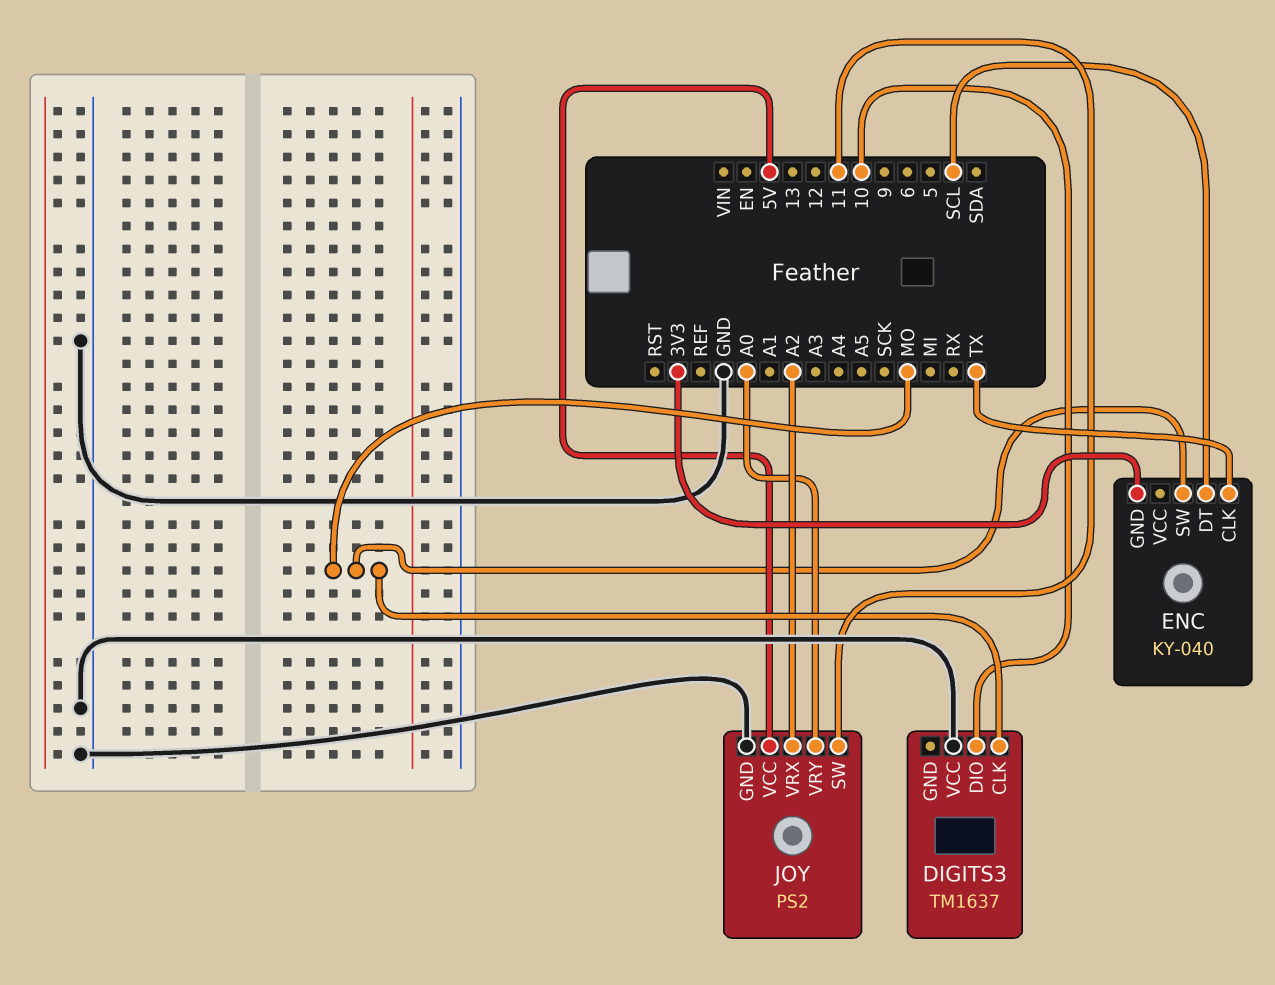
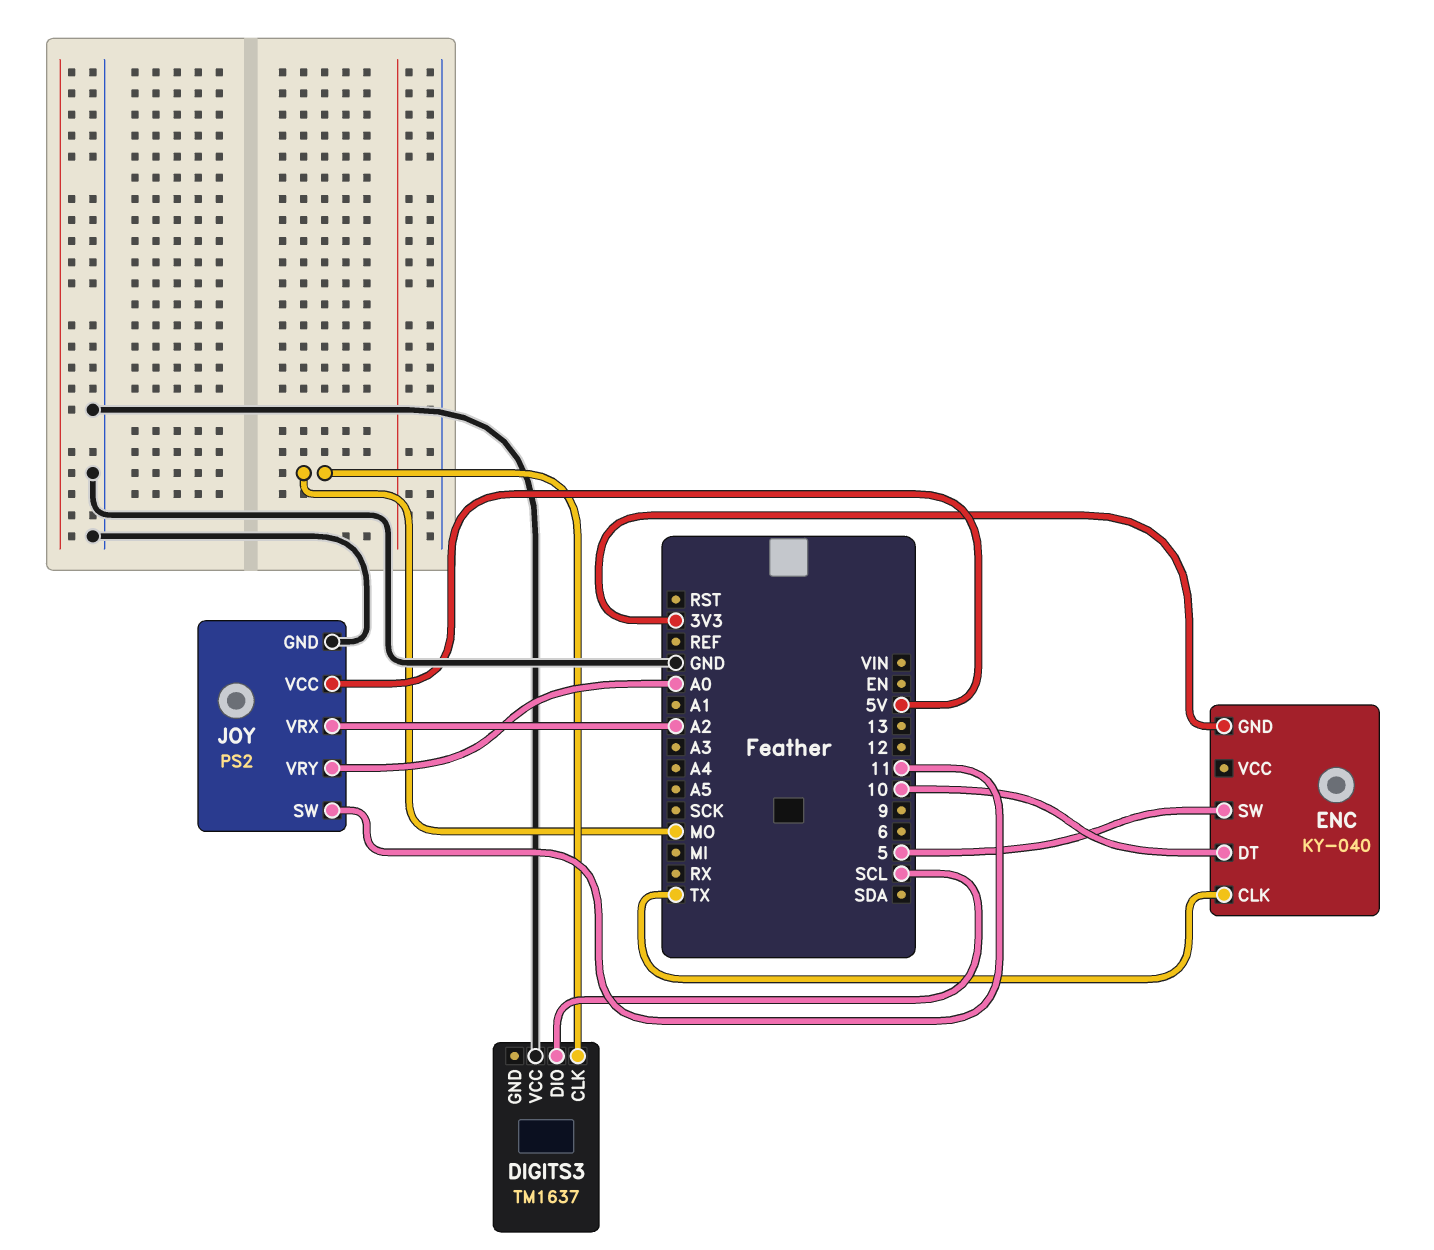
DIGITS3 pin DIO: 10 -> SCL
ENC pin DT: SCL -> 10
ENC pin SW: MO -> 5

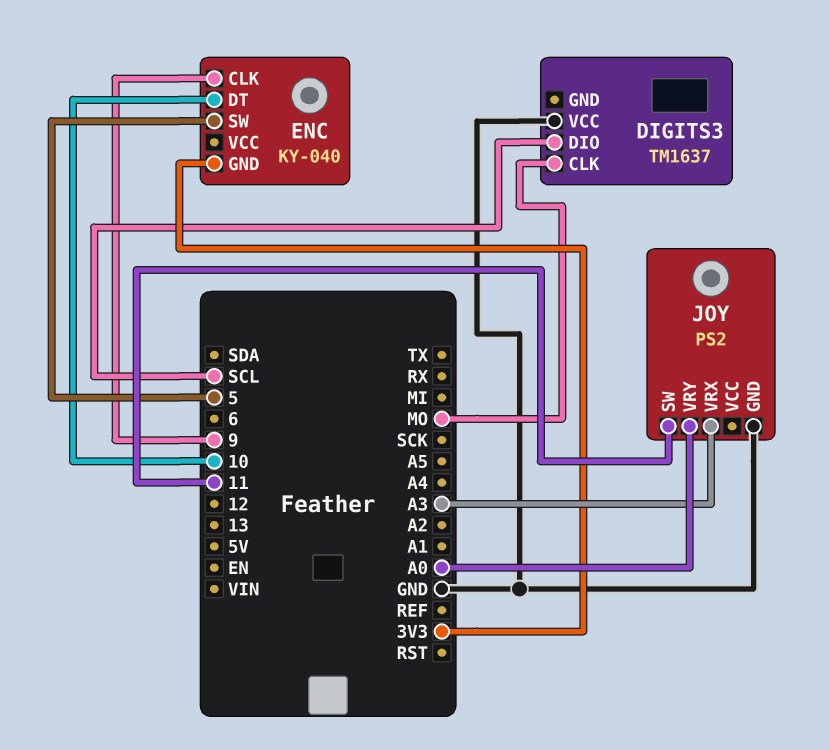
ENC pin CLK: TX -> 9
JOY pin VCC: 5V -> none
JOY pin VRX: A2 -> A3

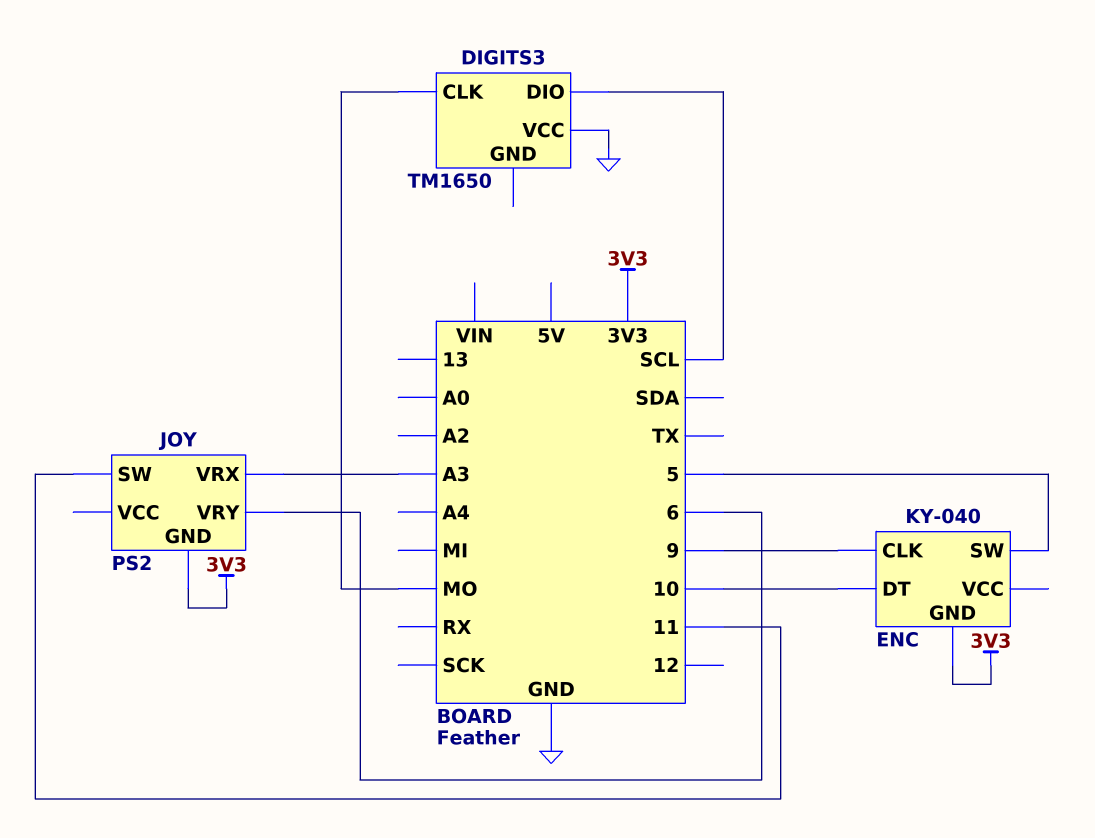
DIGITS3: TM1637 -> TM1650
JOY pin GND: GND -> 3V3
JOY pin VRY: A0 -> 6

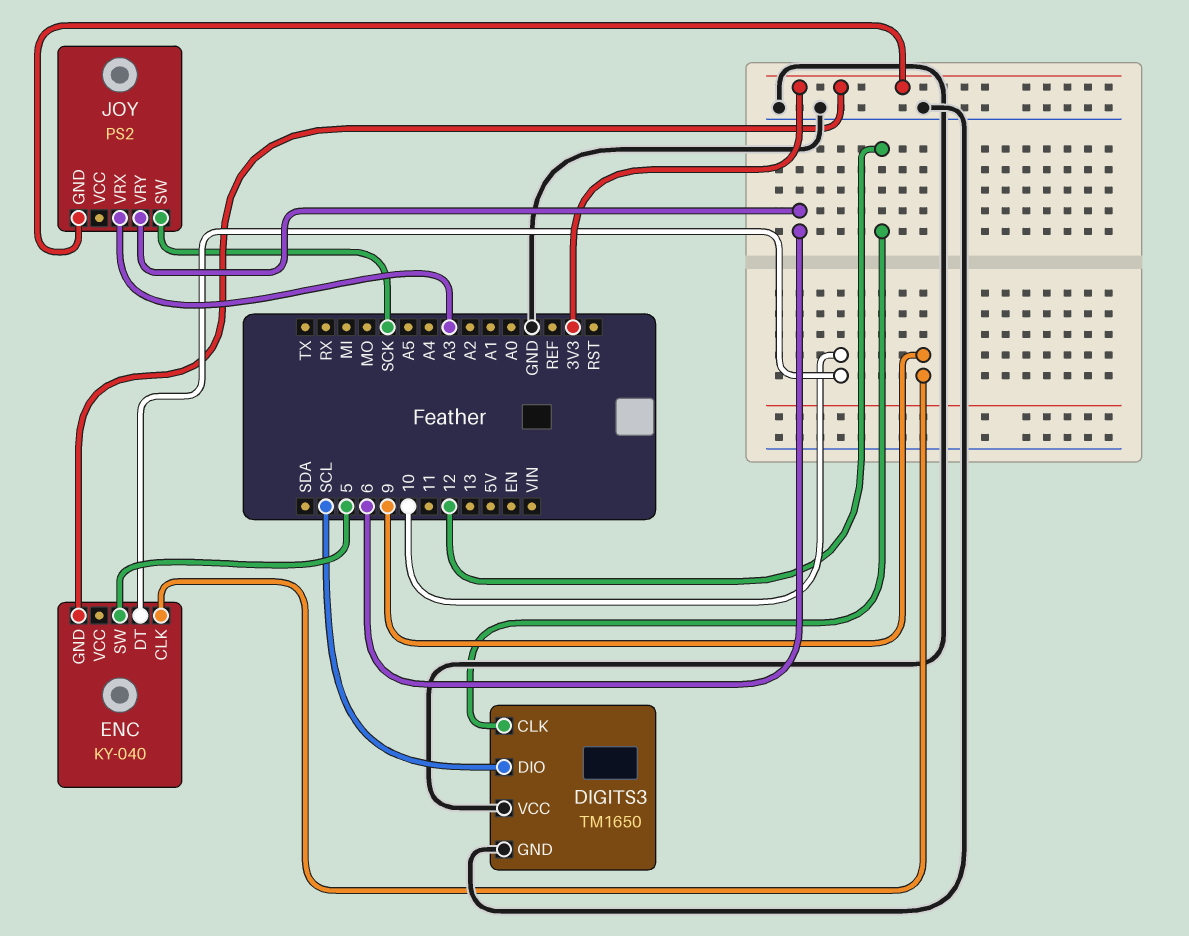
DIGITS3 pin CLK: MO -> 12
DIGITS3 pin GND: none -> GND
JOY pin SW: 11 -> SCK

